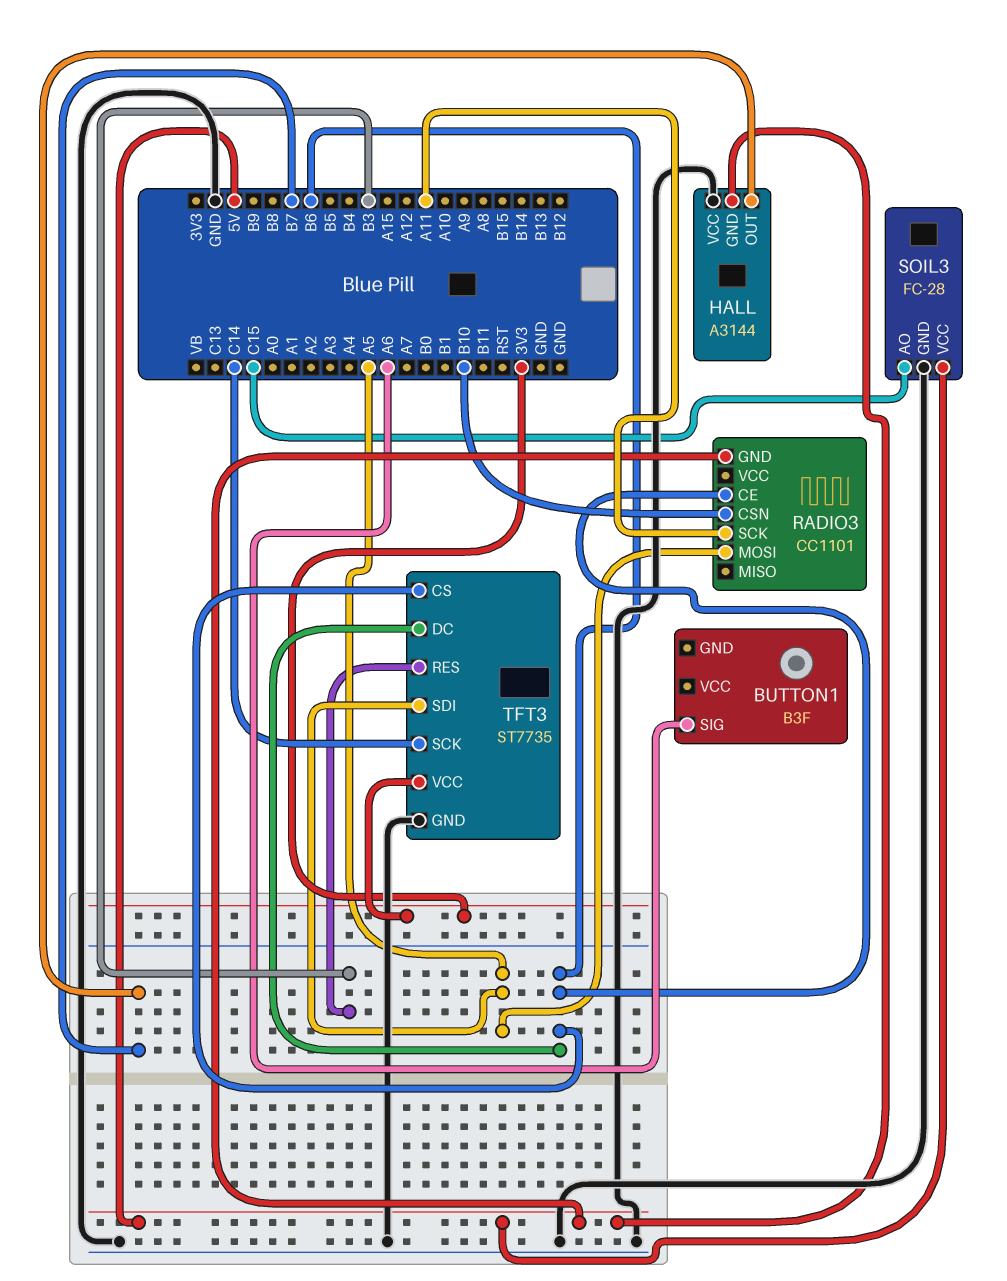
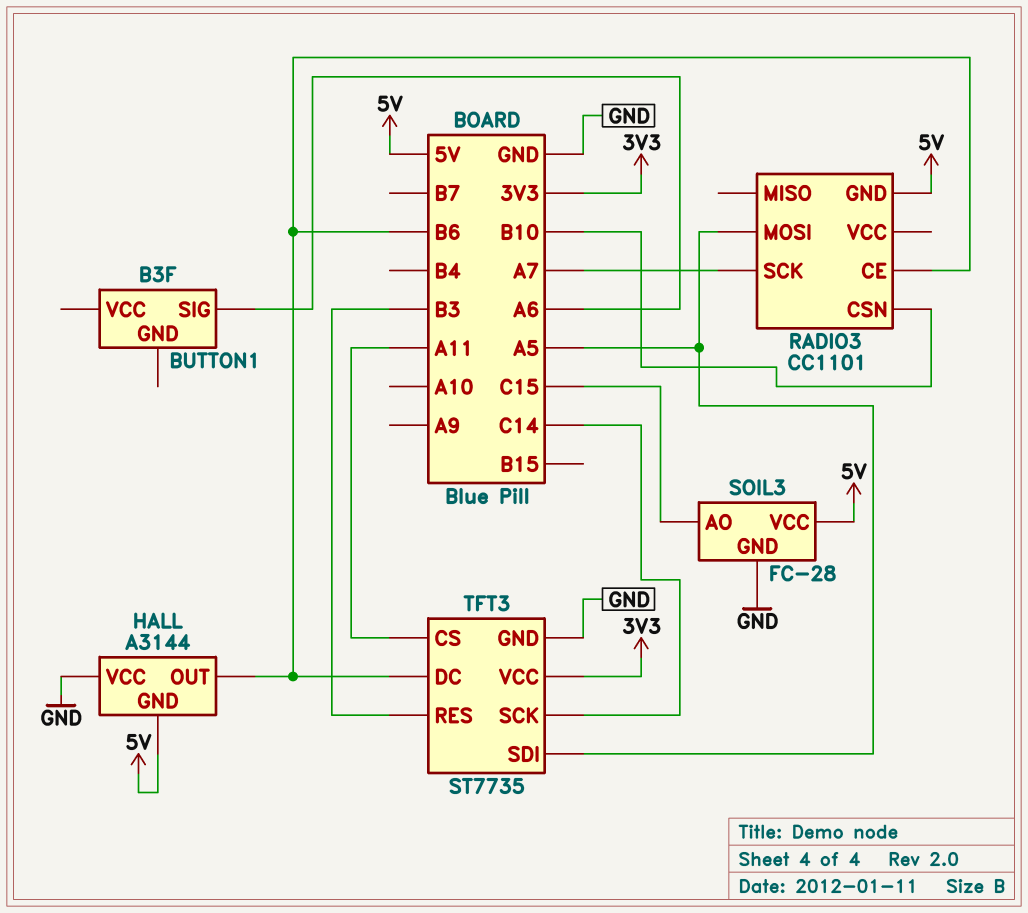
HALL pin OUT: B7 -> B6
RADIO3 pin SCK: A11 -> A7
TFT3 pin CS: B6 -> A11

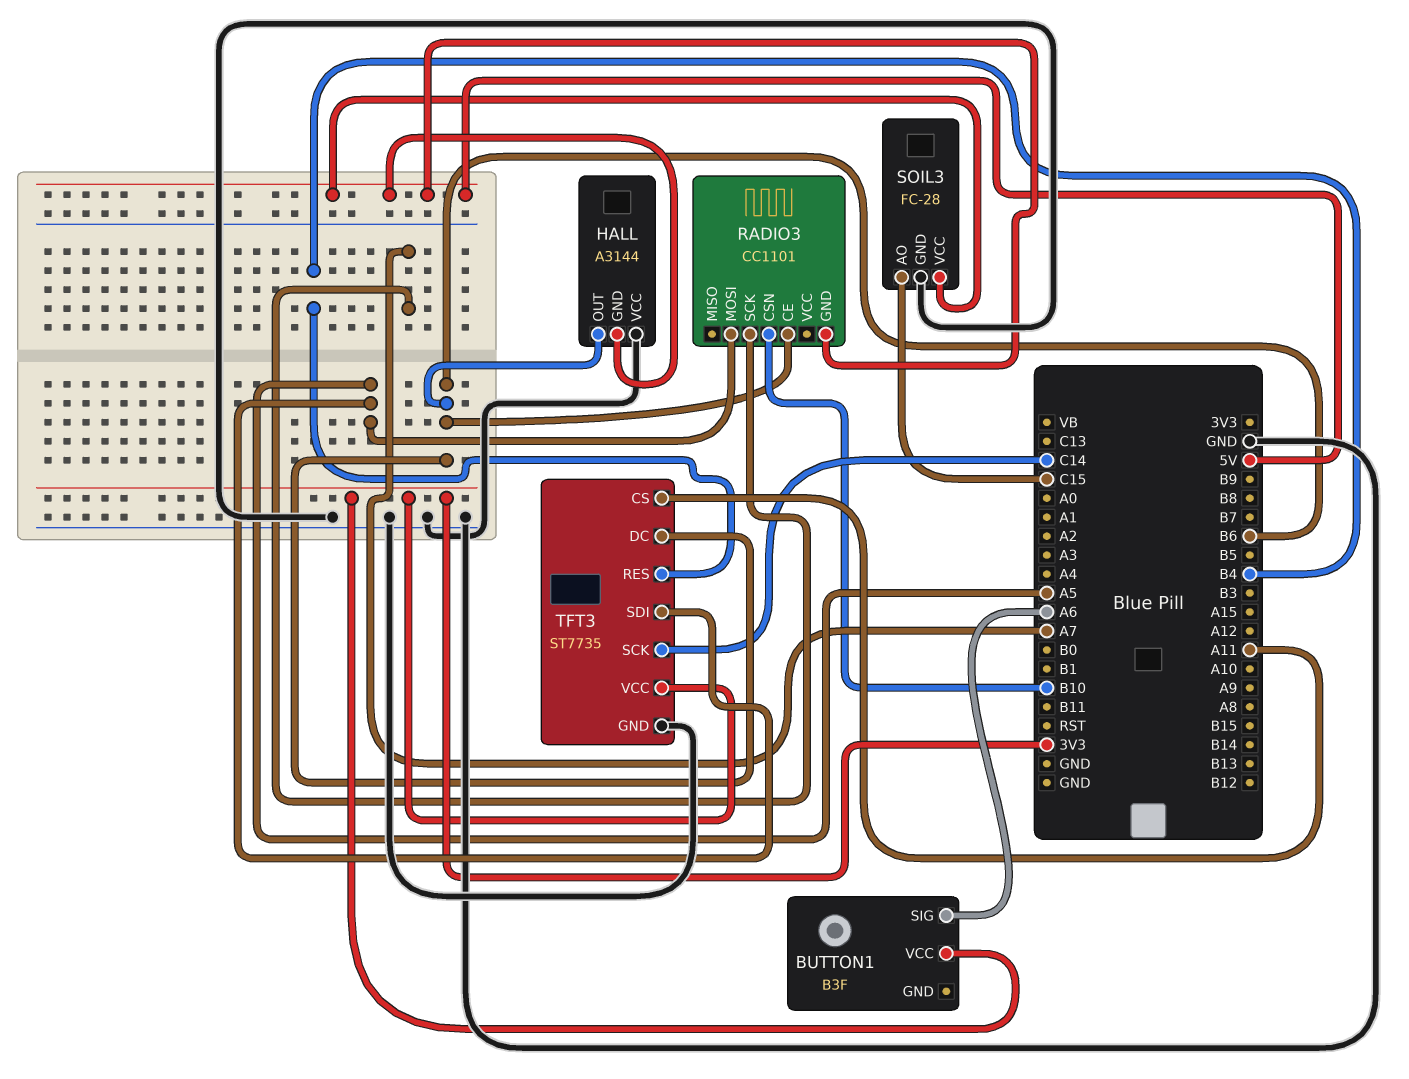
BUTTON1 pin VCC: none -> 3V3
TFT3 pin RES: B3 -> B4

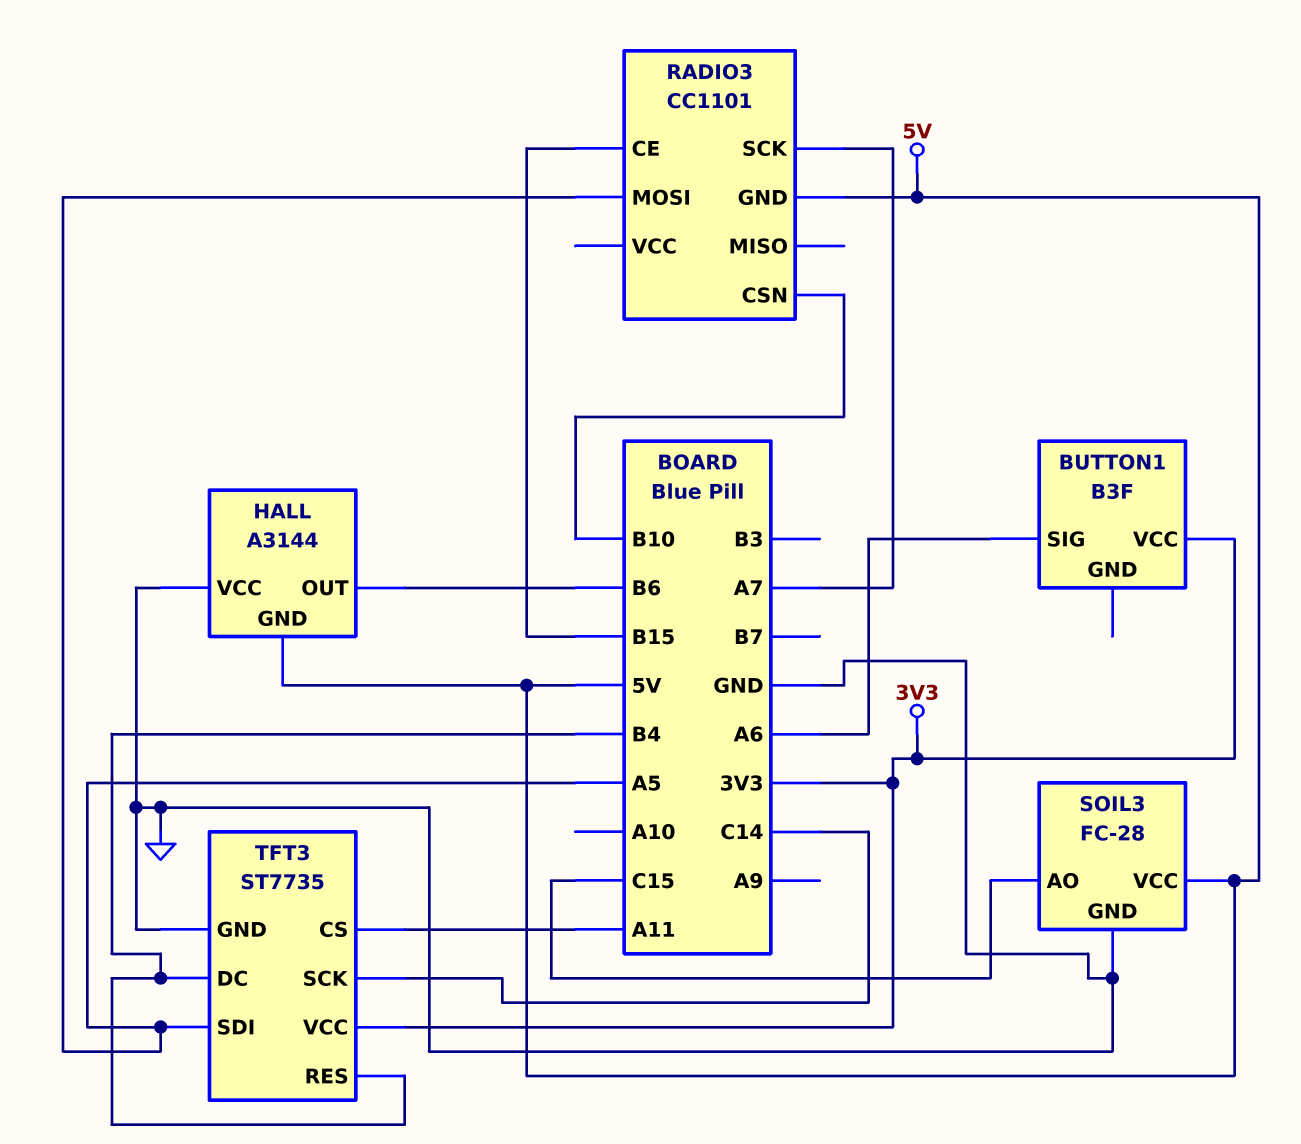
RADIO3 pin CE: B6 -> B15
TFT3 pin DC: B6 -> B4

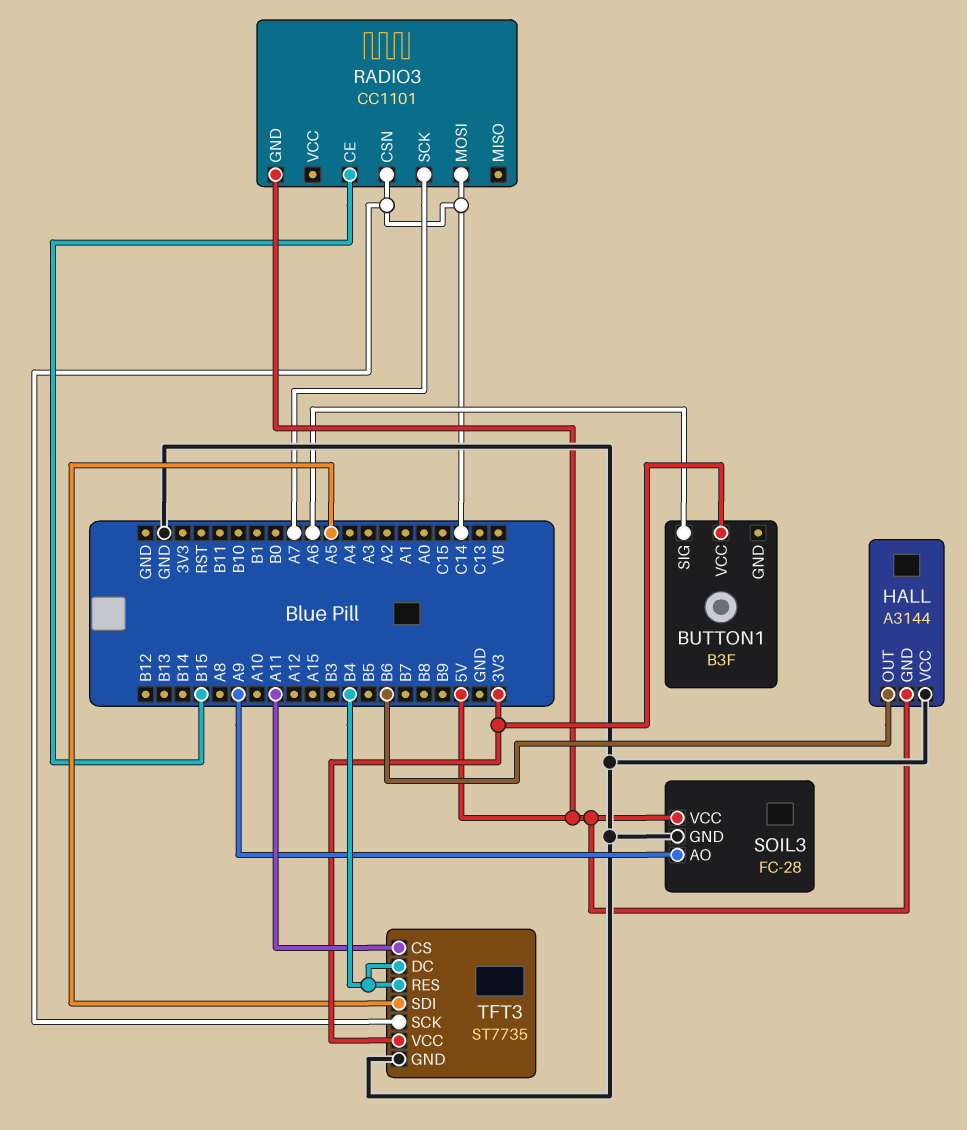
RADIO3 pin CSN: B10 -> C14
RADIO3 pin MOSI: A5 -> C14
SOIL3 pin AO: C15 -> A9

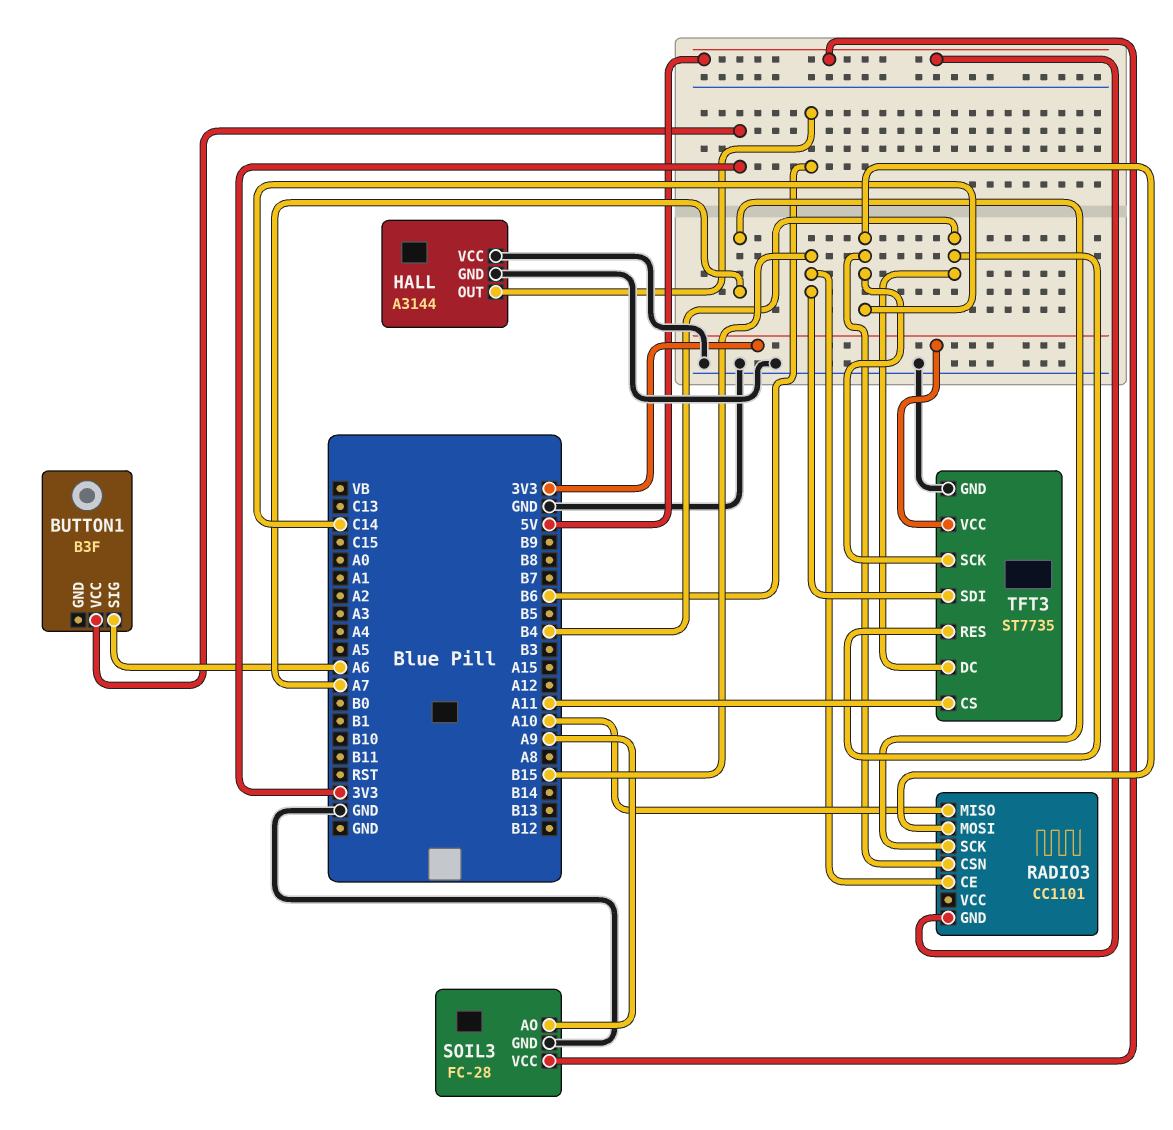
HALL pin GND: 5V -> GND
RADIO3 pin MISO: none -> A10
TFT3 pin SDI: A5 -> B15

